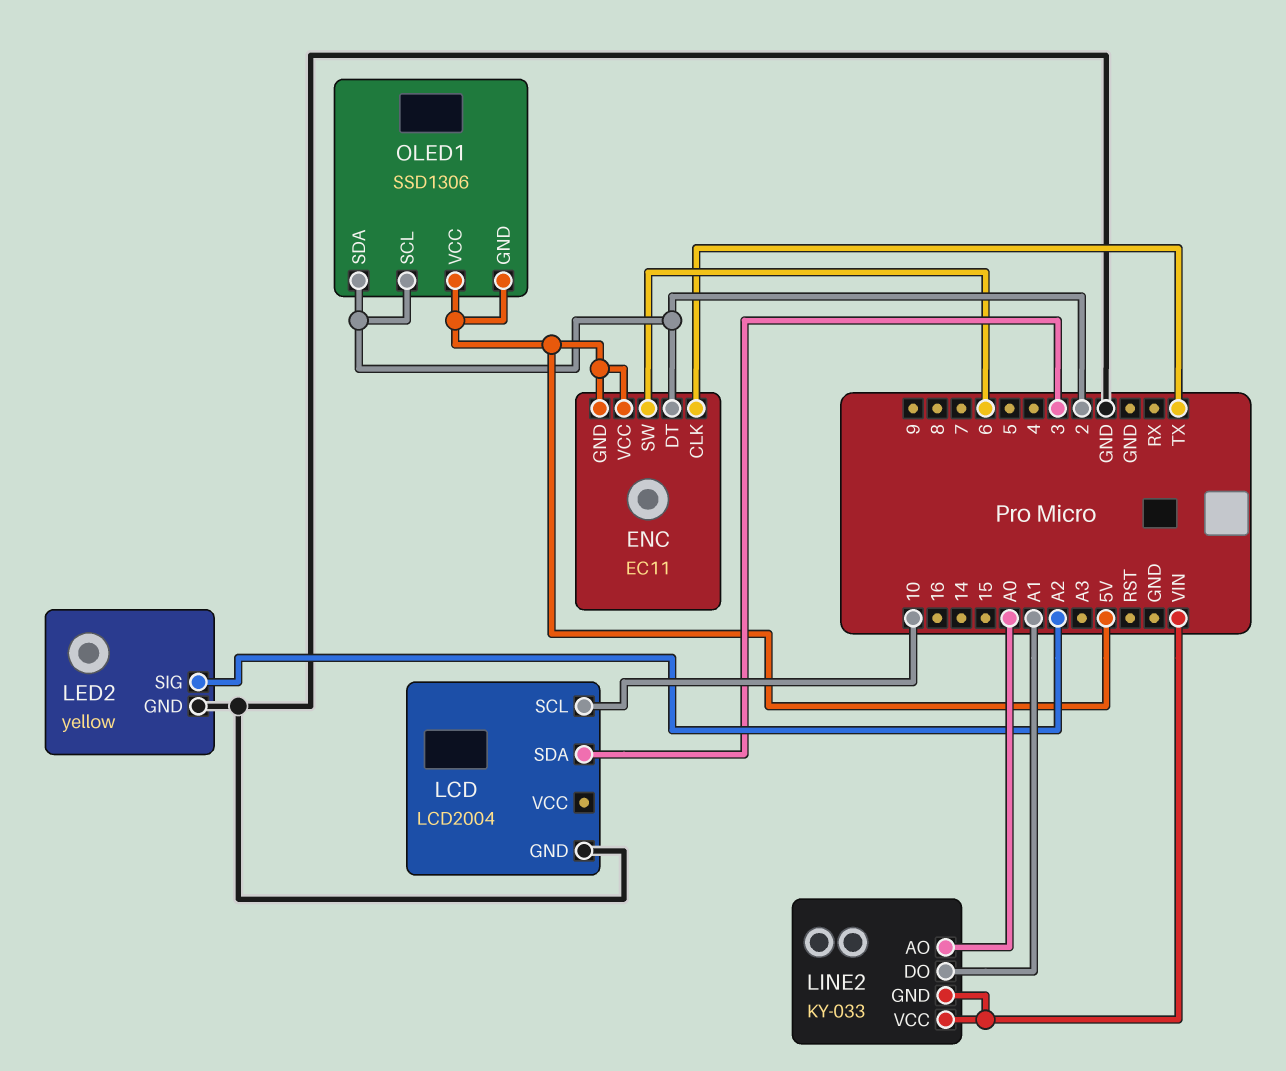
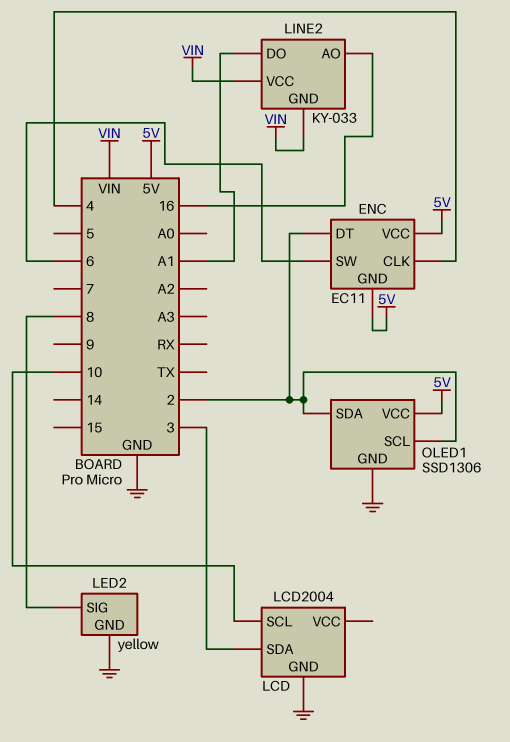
ENC pin CLK: TX -> 4
LED2 pin SIG: A2 -> 8
LINE2 pin AO: A0 -> 16
OLED1 pin GND: 5V -> GND

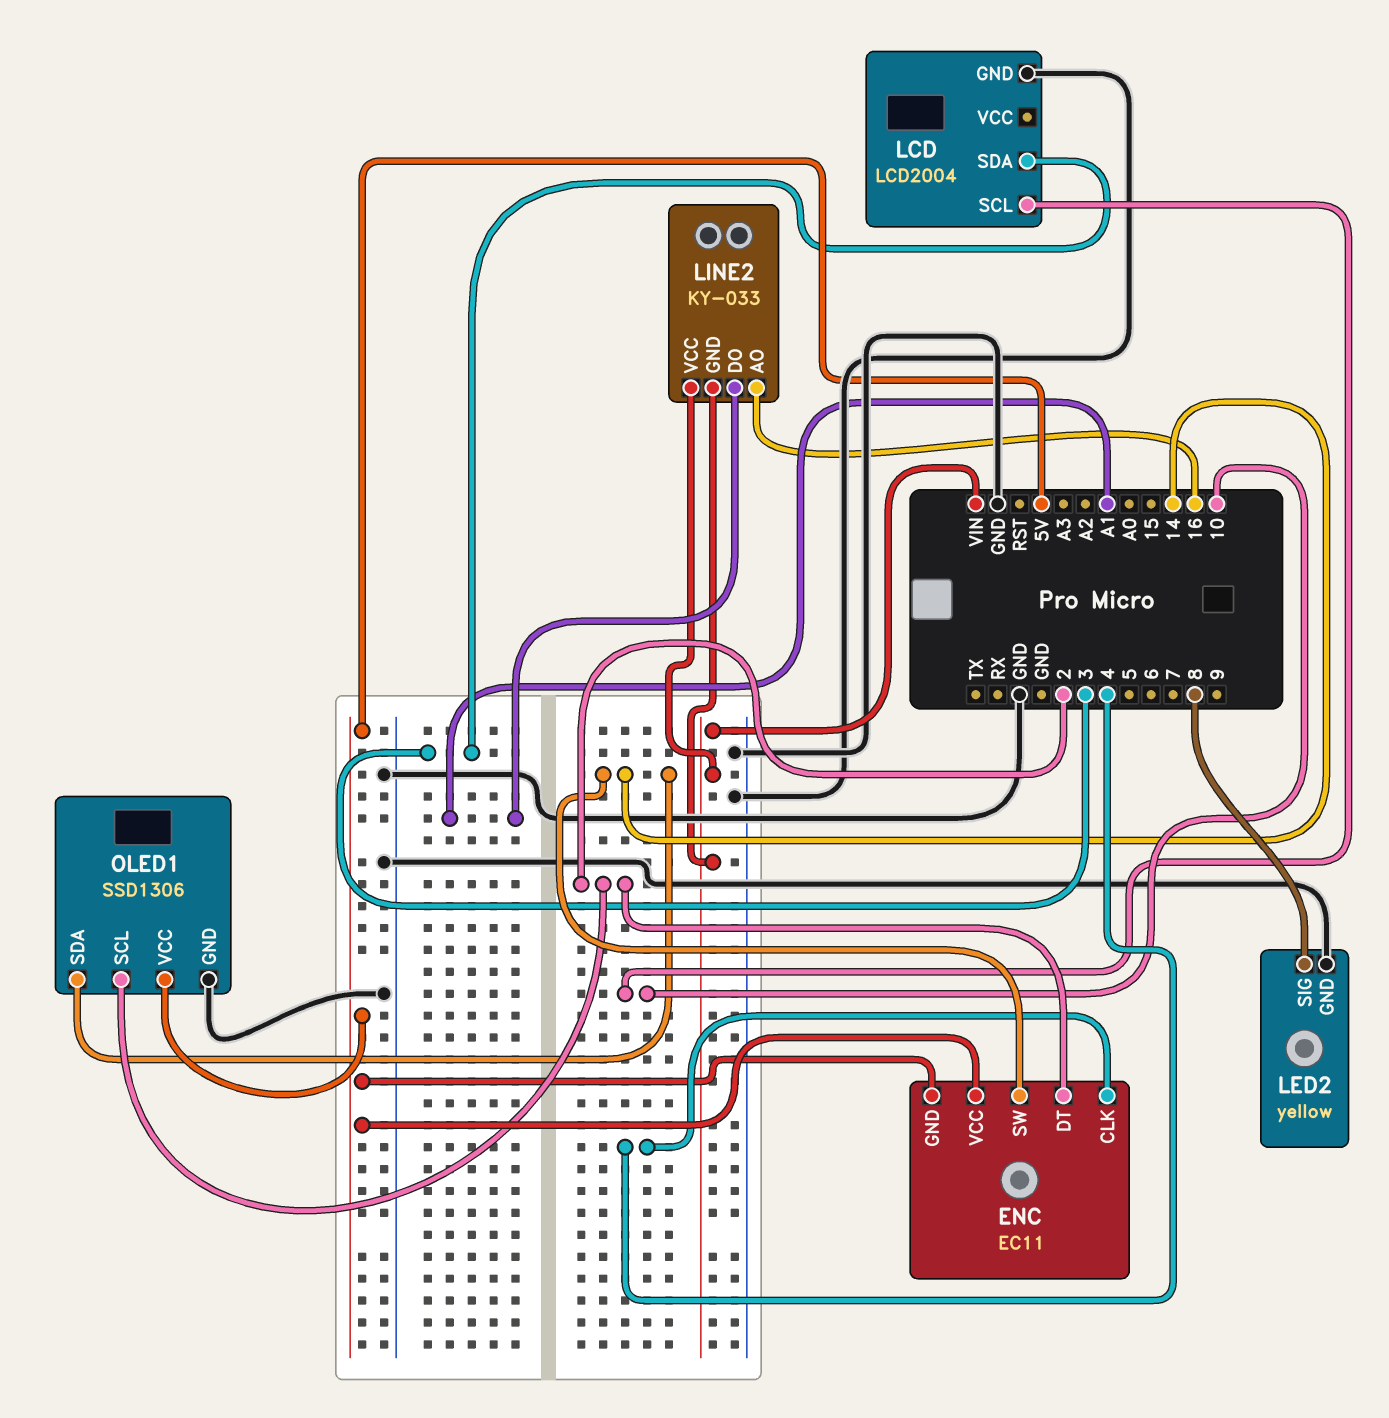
ENC pin SW: 6 -> 14
OLED1 pin SDA: 2 -> 14

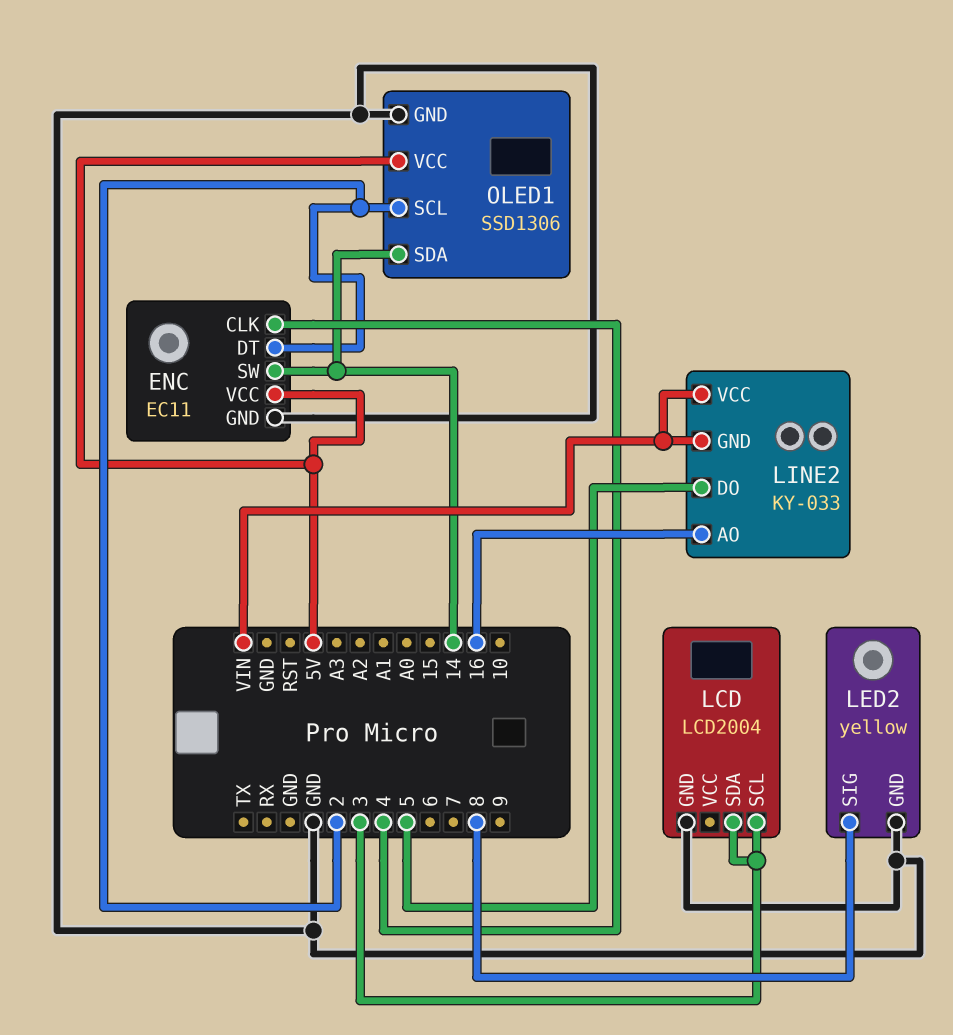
ENC pin GND: 5V -> GND
LCD pin SCL: 10 -> 3
LINE2 pin DO: A1 -> 5

